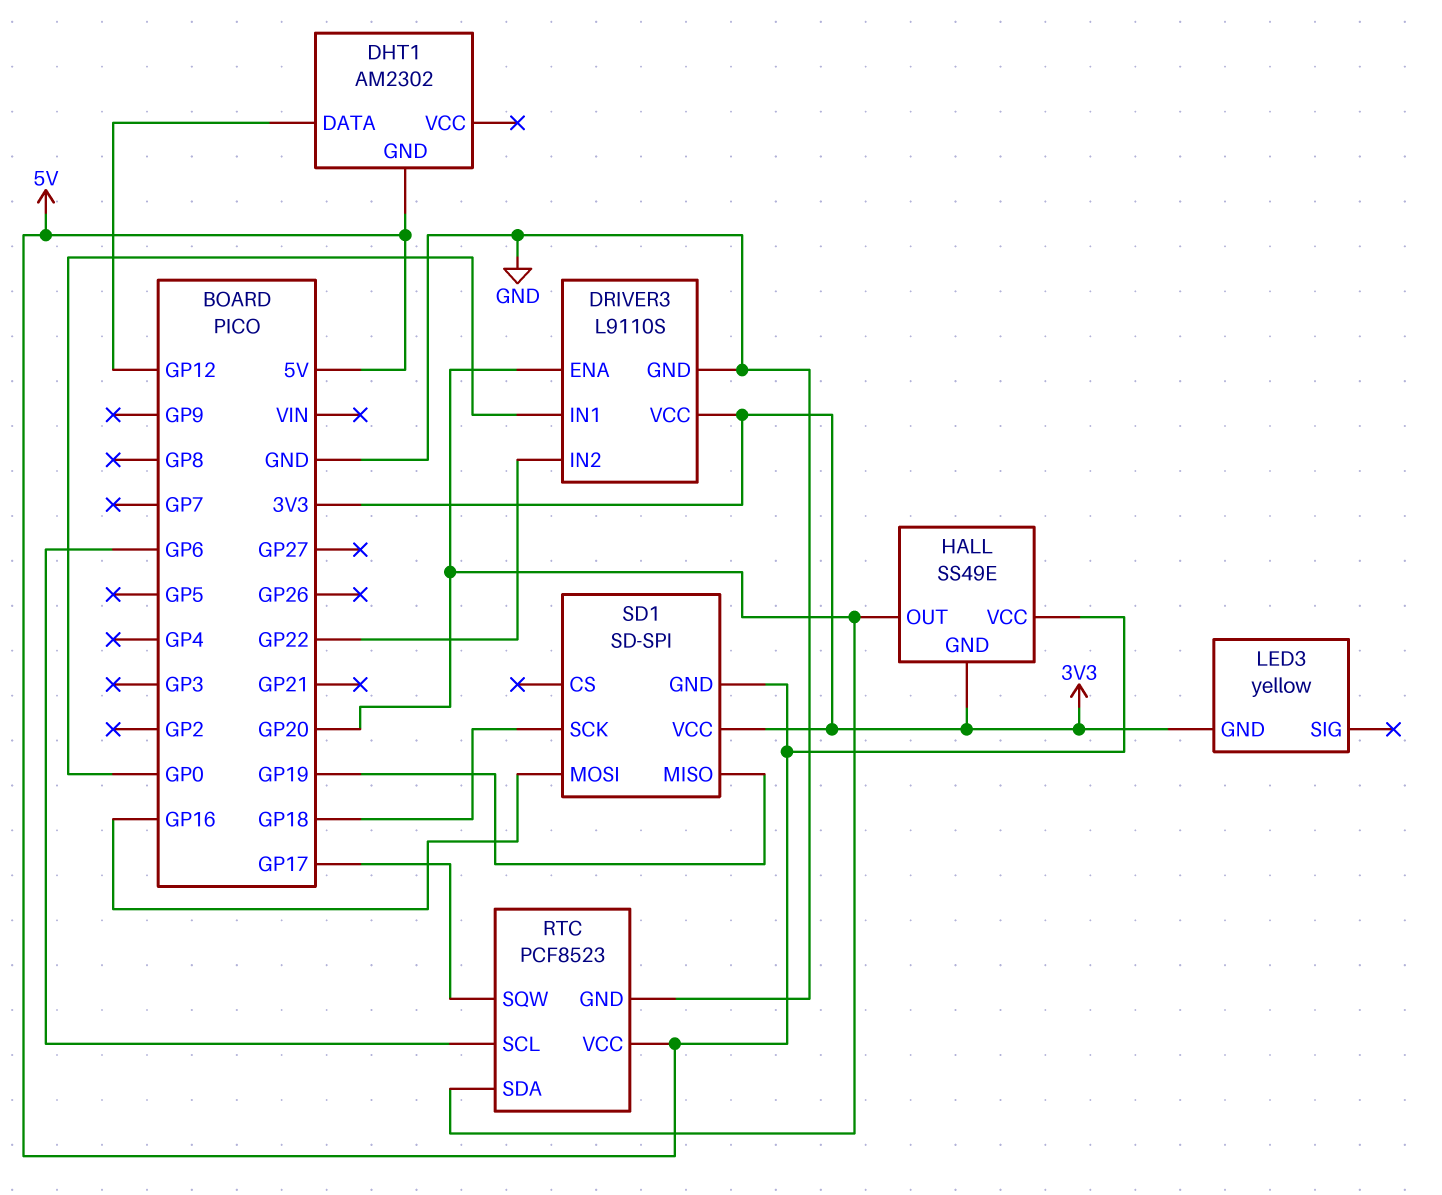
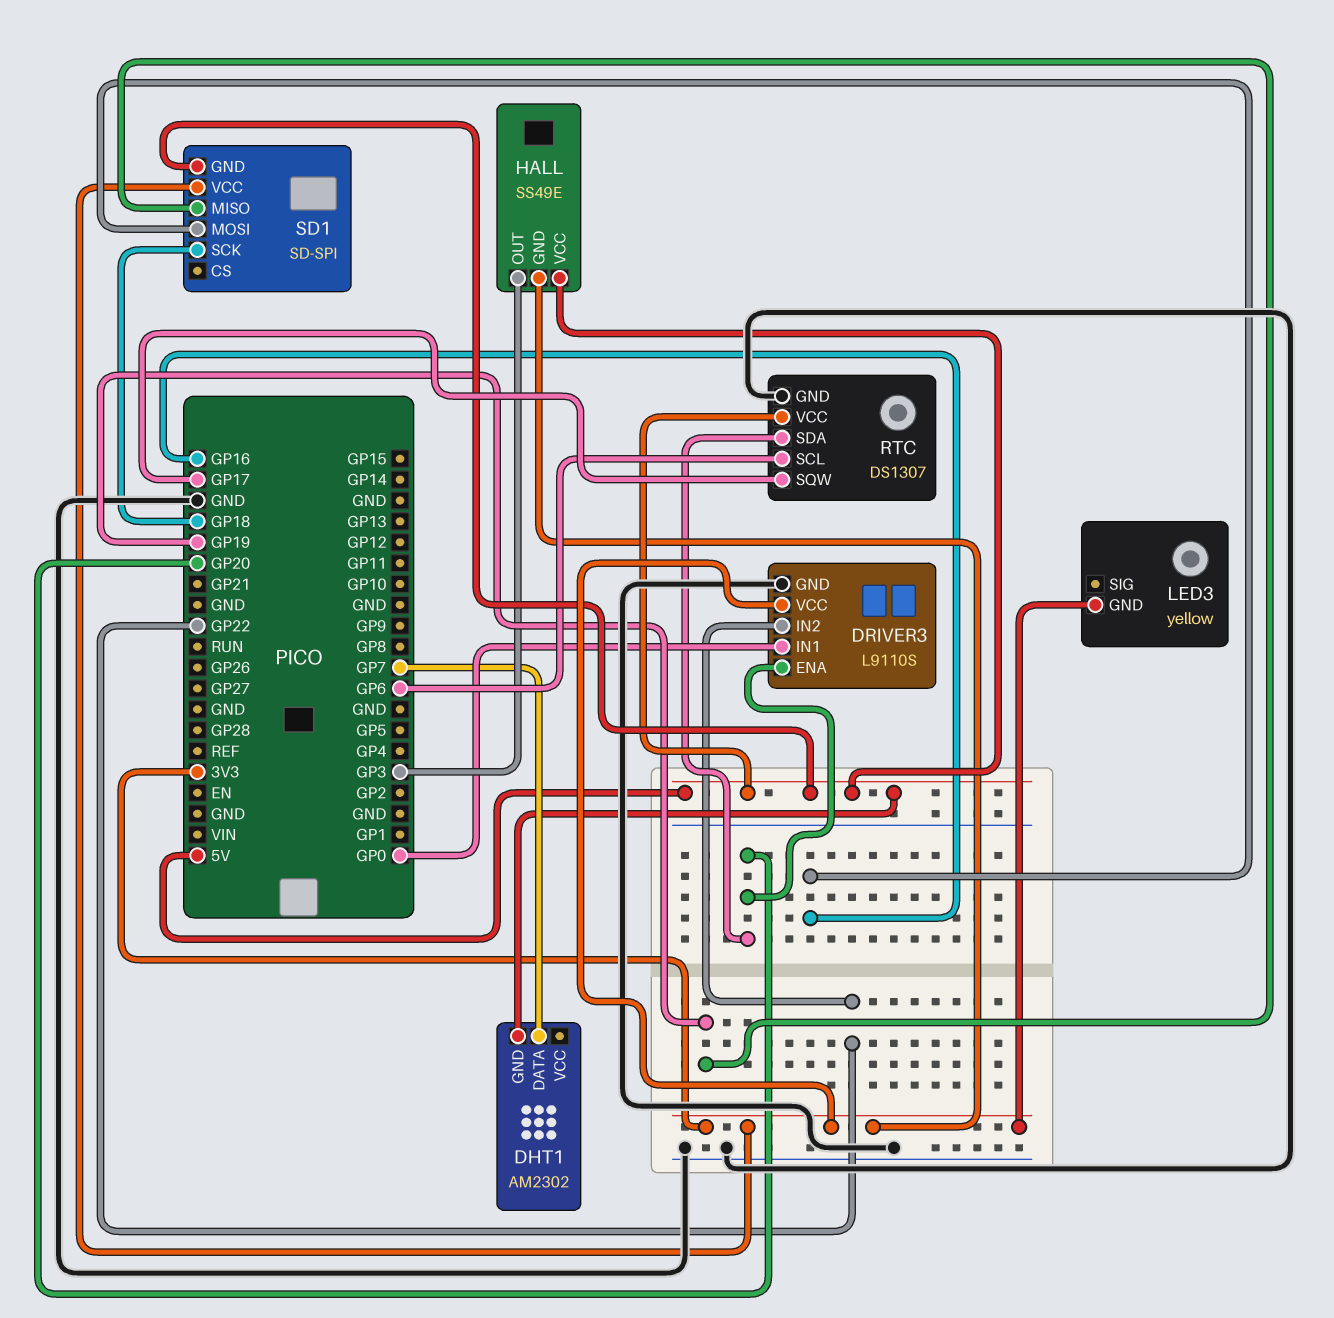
DHT1 pin DATA: GP12 -> GP7
HALL pin OUT: GP20 -> GP3
RTC: PCF8523 -> DS1307

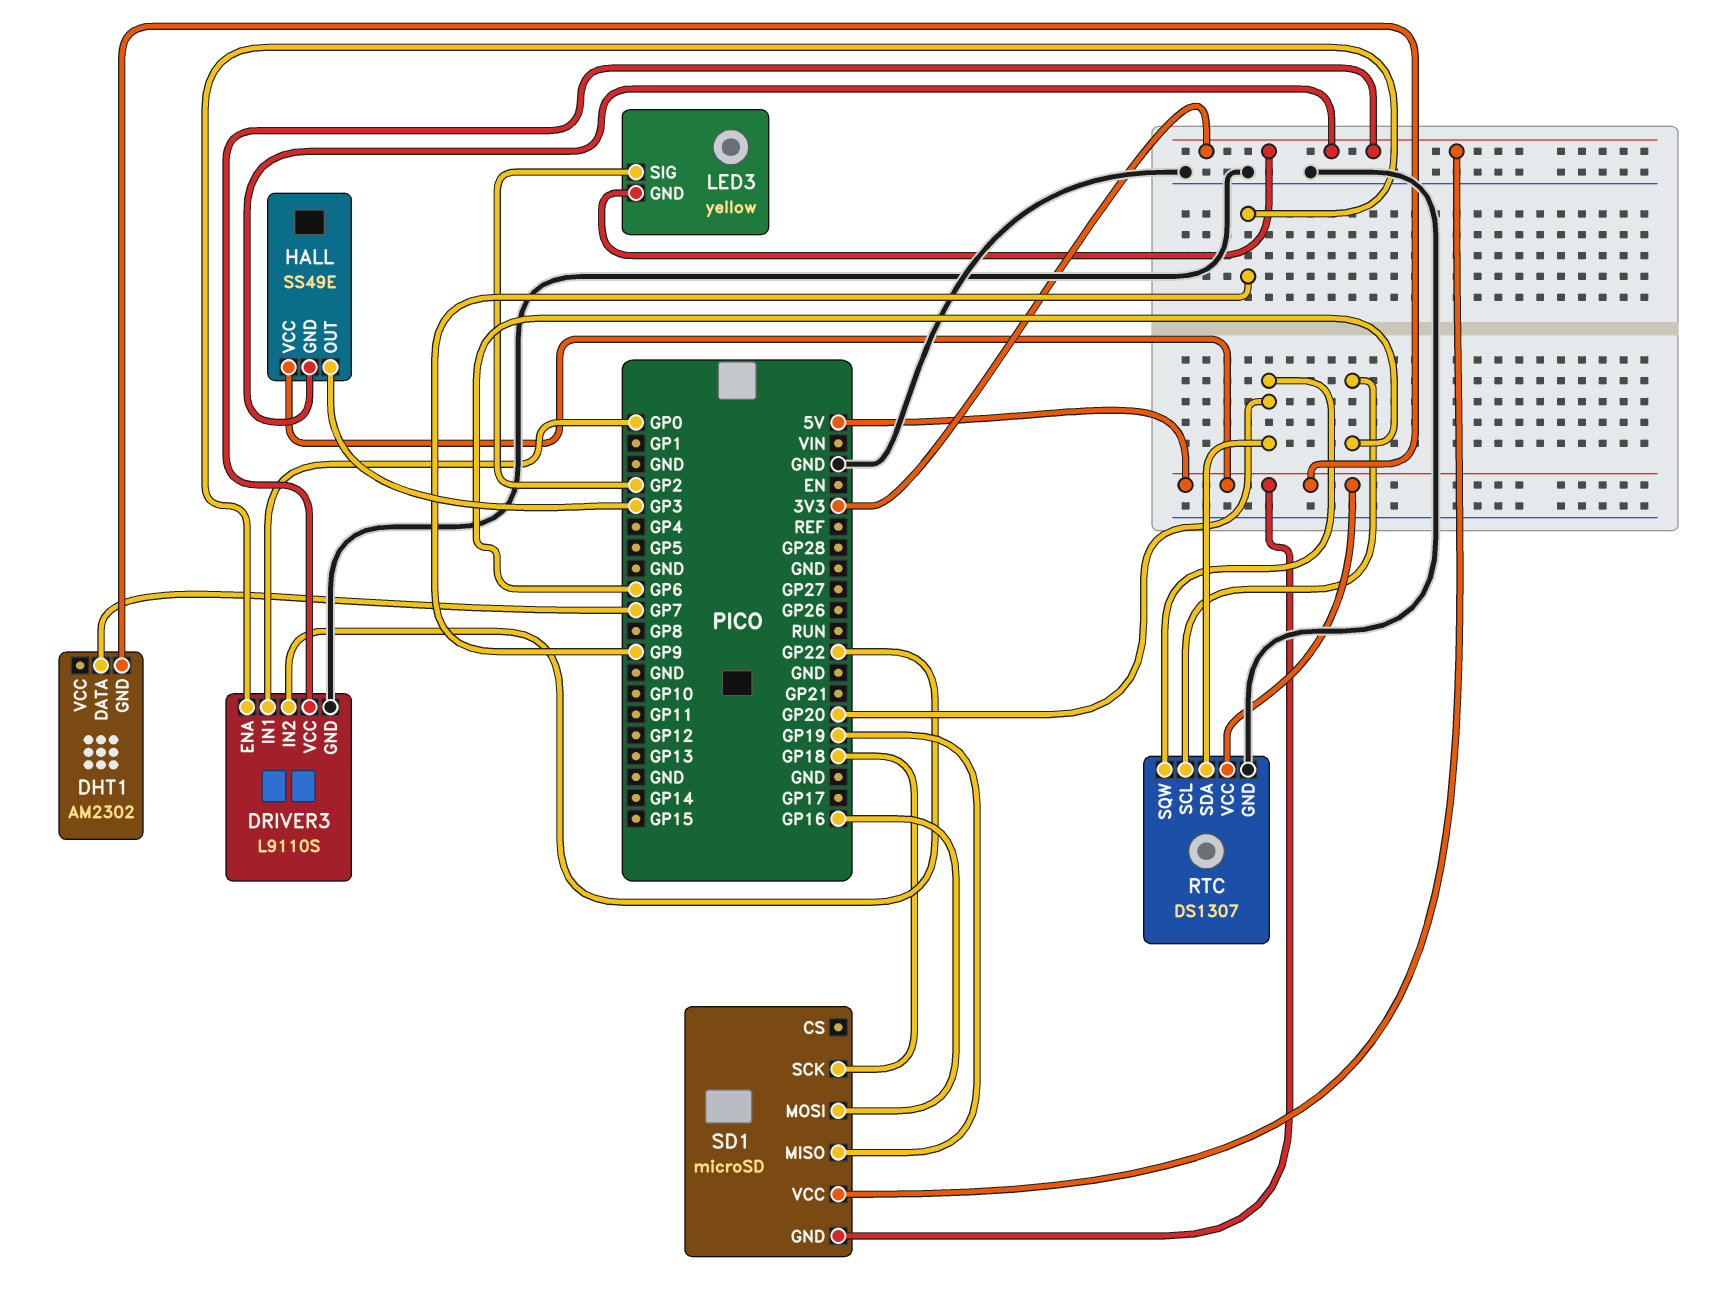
DRIVER3 pin ENA: GP20 -> GP9
LED3 pin SIG: none -> GP2
RTC pin SQW: GP17 -> GP20
SD1: SD-SPI -> microSD

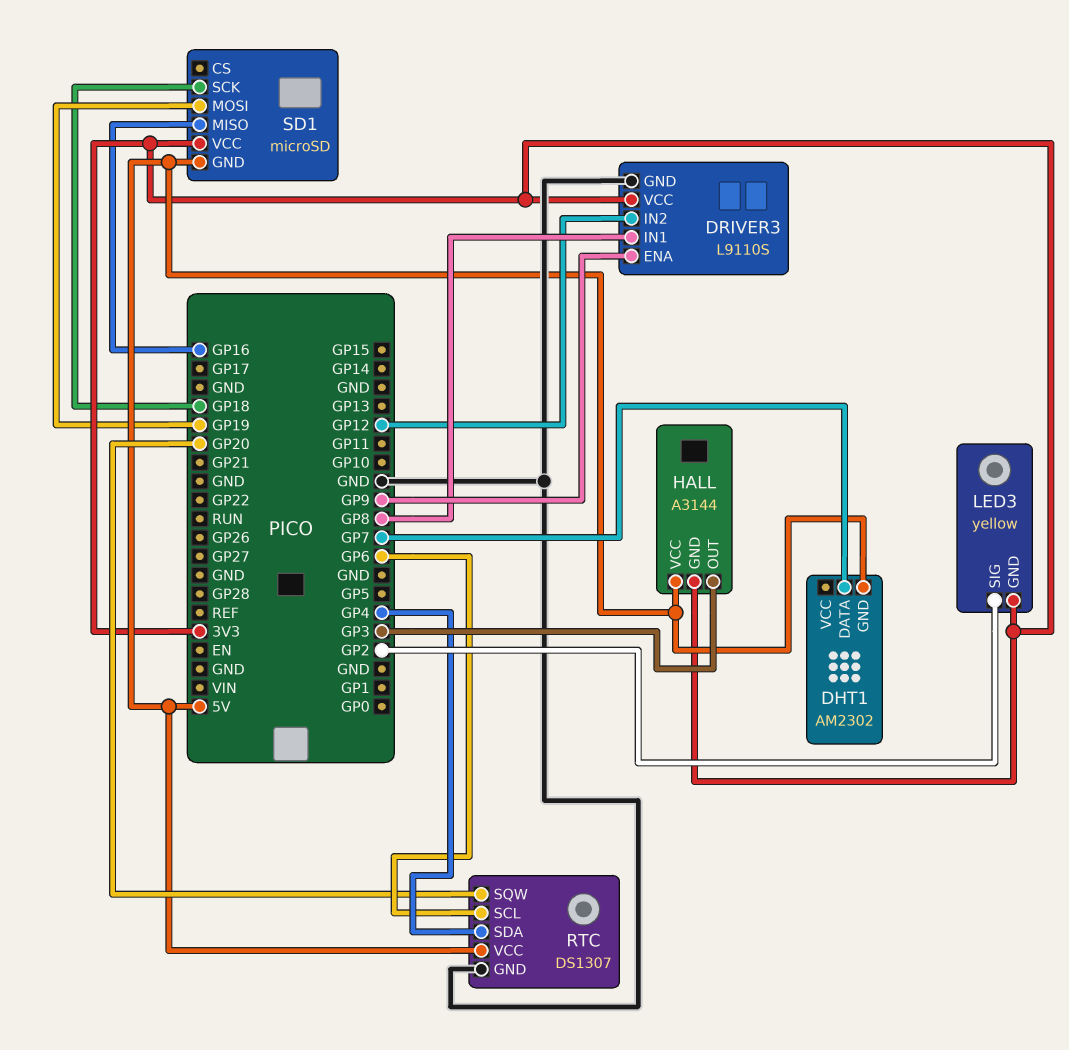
DRIVER3 pin IN1: GP0 -> GP8
DRIVER3 pin IN2: GP22 -> GP12
HALL: SS49E -> A3144
RTC pin SDA: GP20 -> GP4
SD1 pin MISO: GP19 -> GP16
SD1 pin MOSI: GP16 -> GP19

